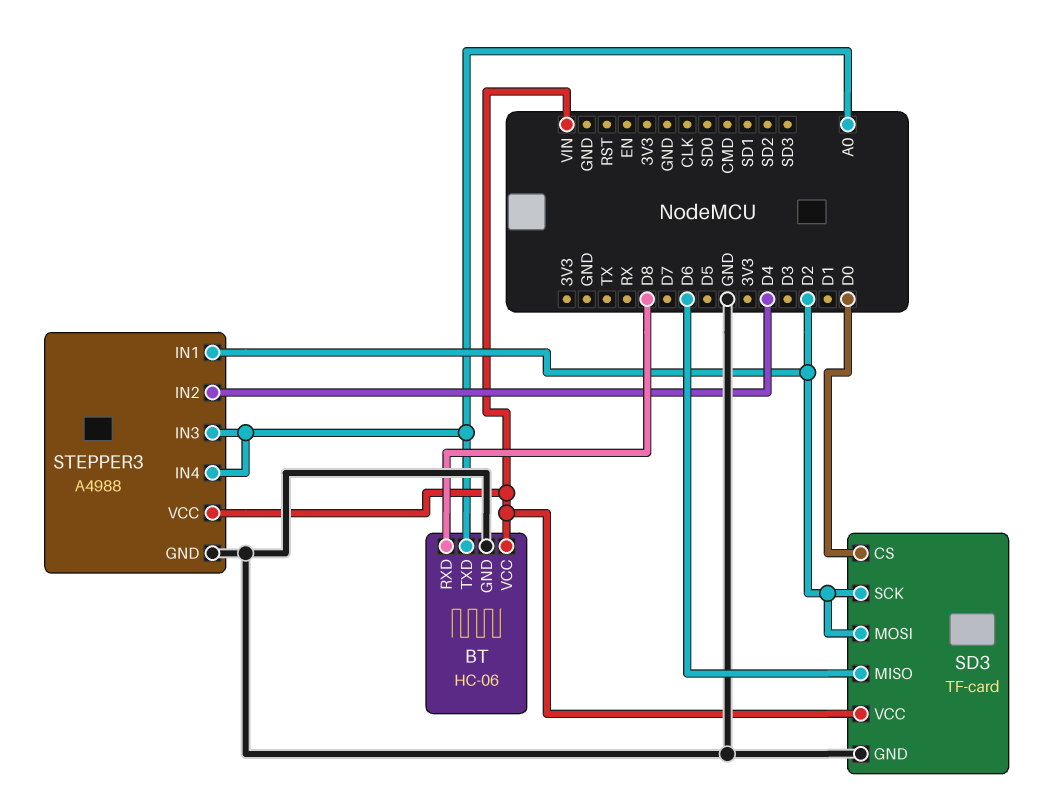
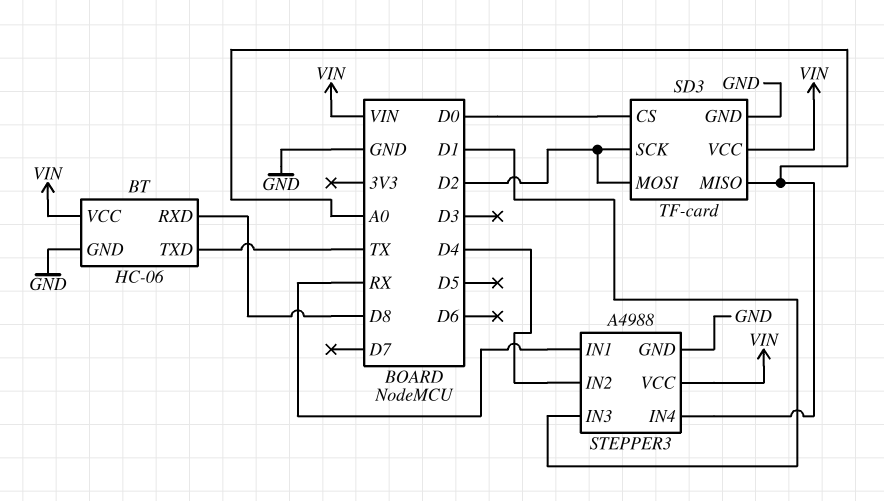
BT pin TXD: A0 -> TX
SD3 pin MISO: D6 -> A0
STEPPER3 pin IN1: D2 -> RX
STEPPER3 pin IN3: A0 -> D1

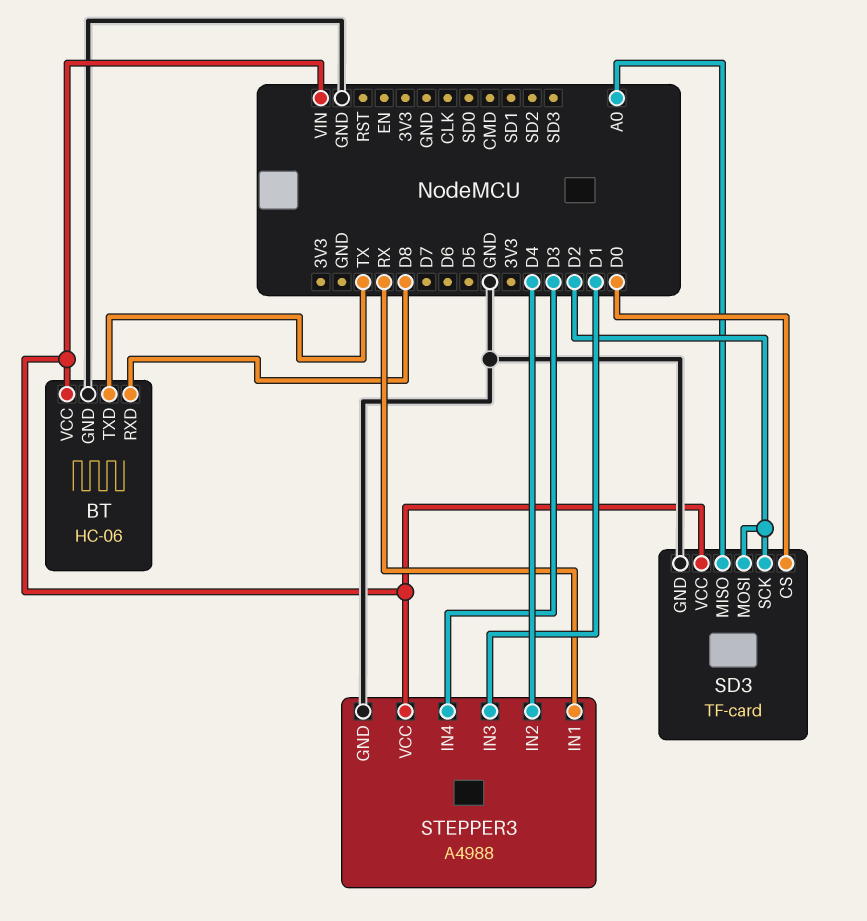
STEPPER3 pin IN4: A0 -> D3

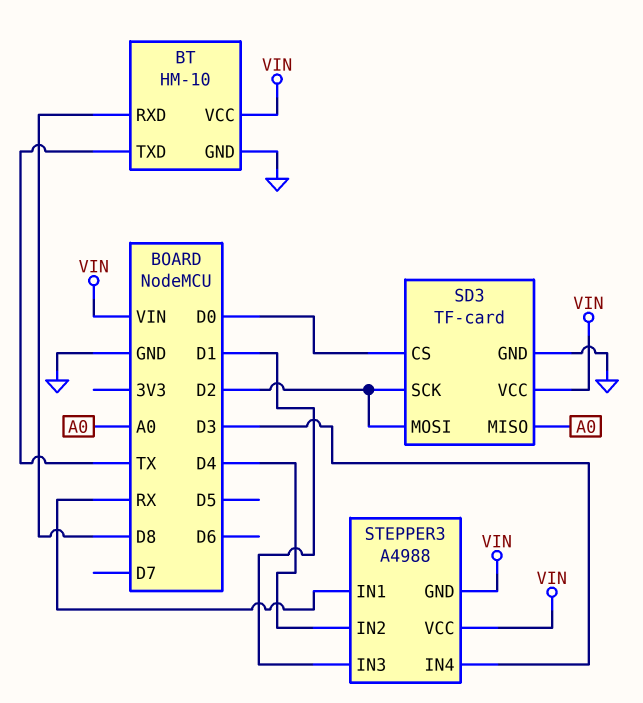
BT: HC-06 -> HM-10
STEPPER3 pin GND: GND -> VIN

